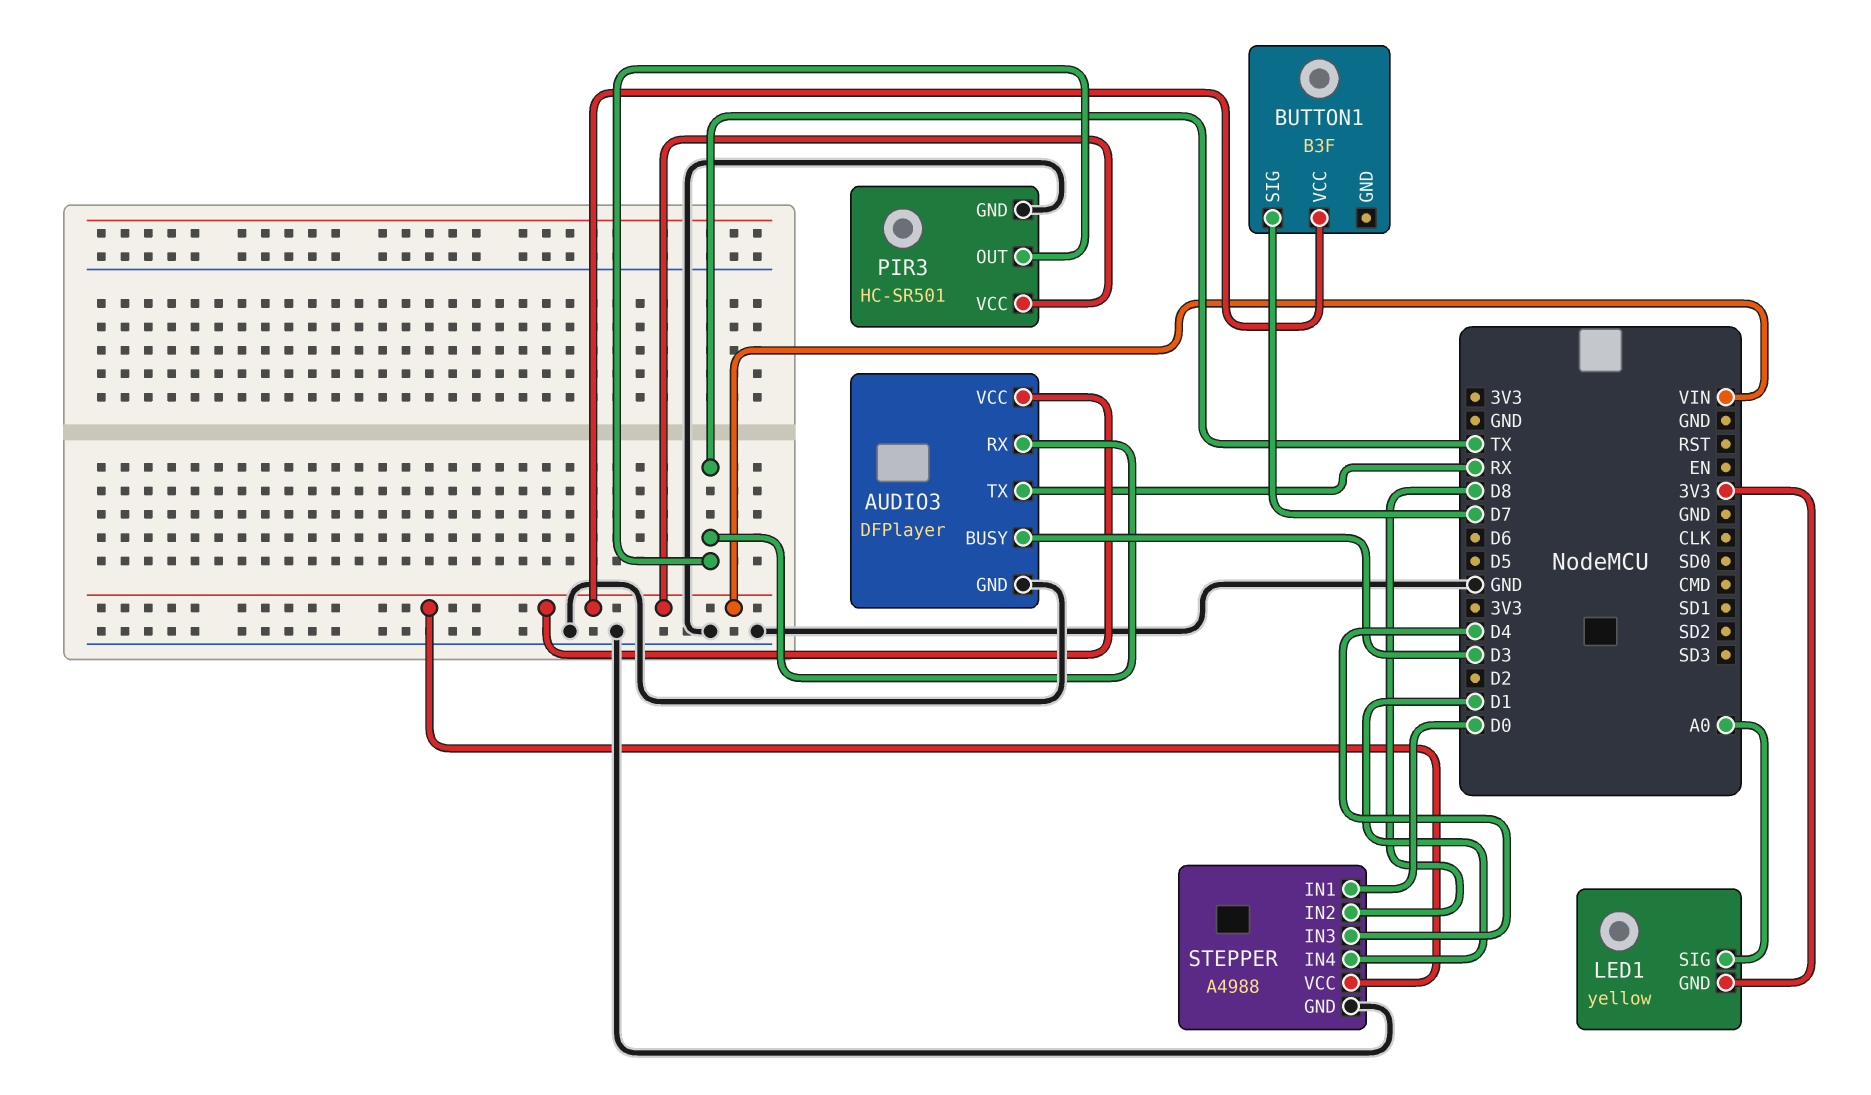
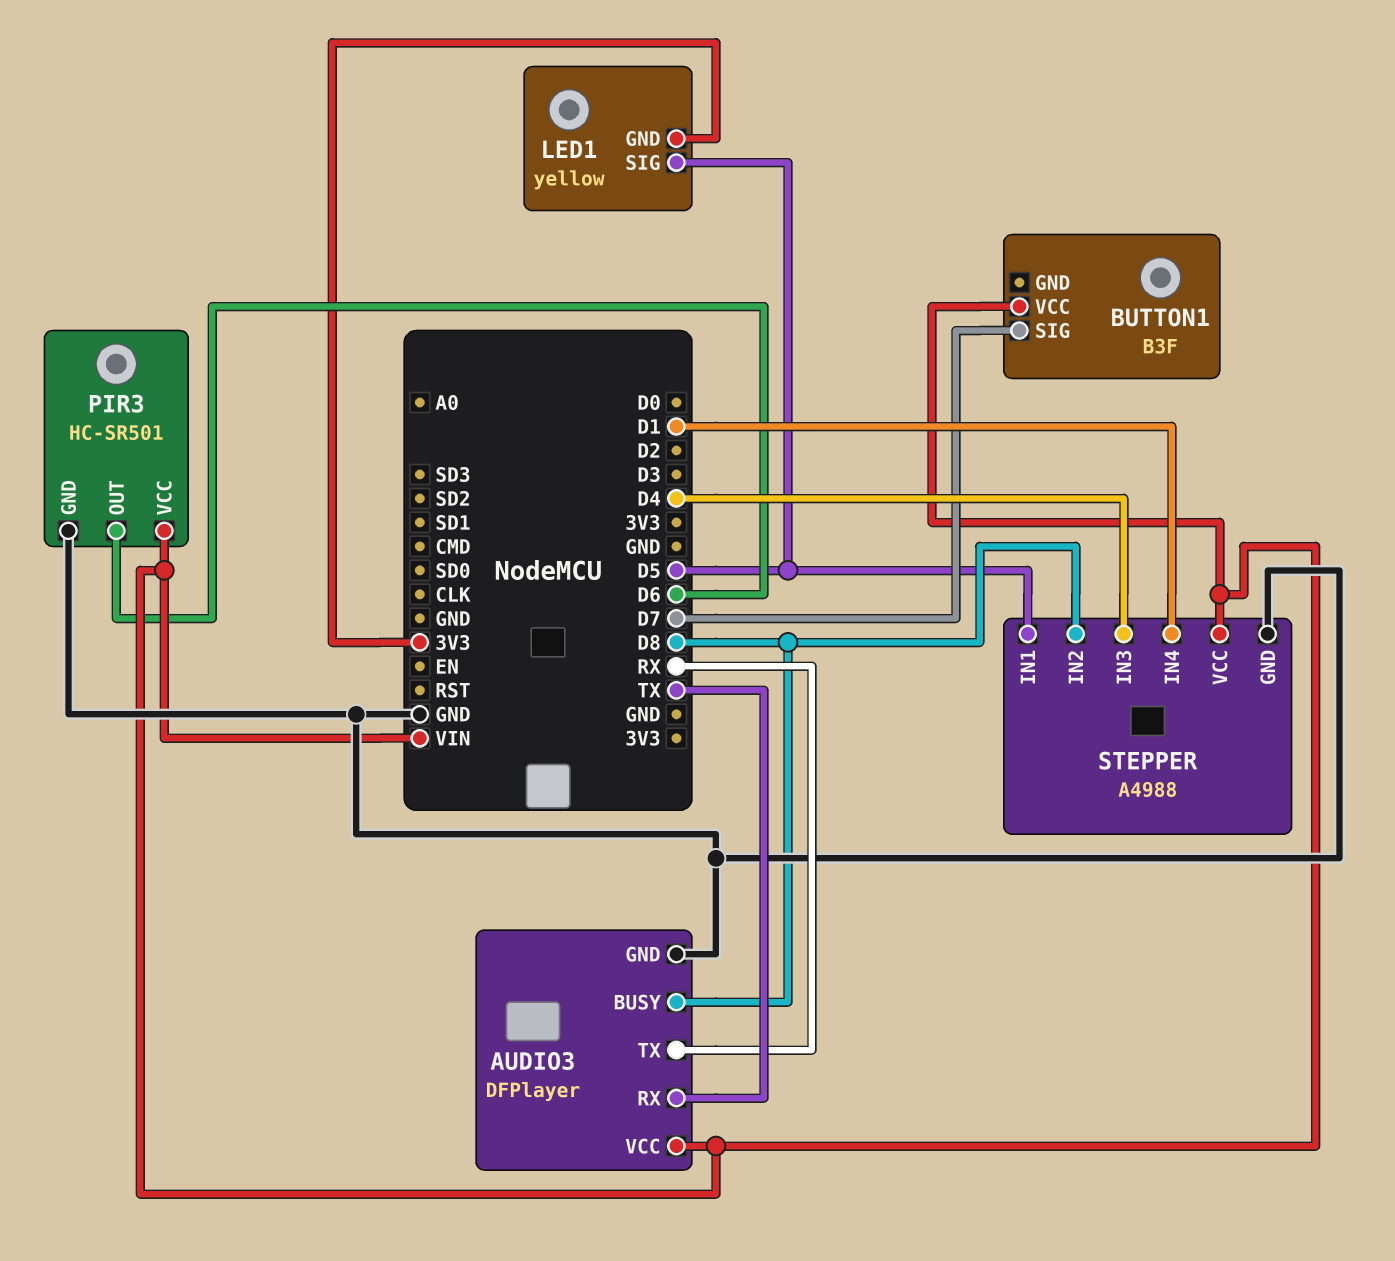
AUDIO3 pin BUSY: D3 -> D8
LED1 pin SIG: A0 -> D5
PIR3 pin OUT: TX -> D6
STEPPER pin IN1: D0 -> D5

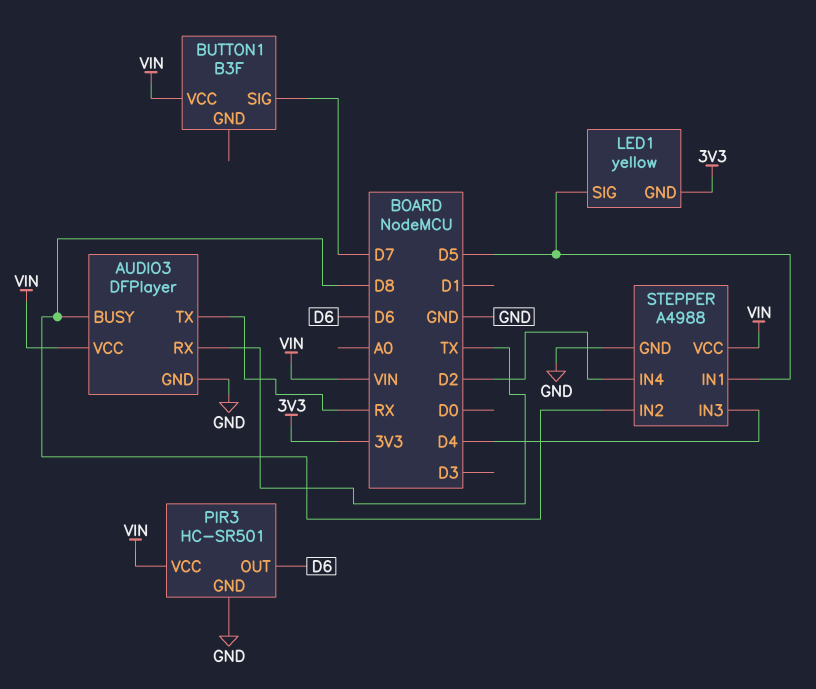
STEPPER pin IN4: D1 -> D2

